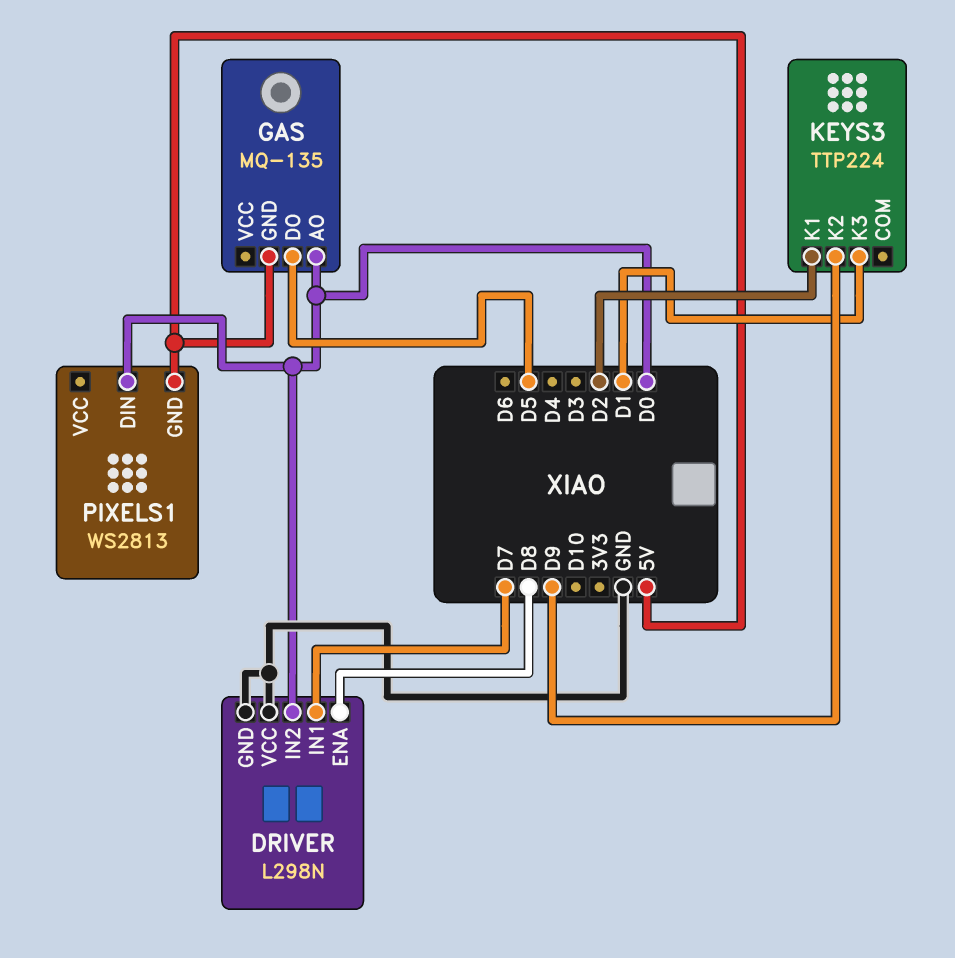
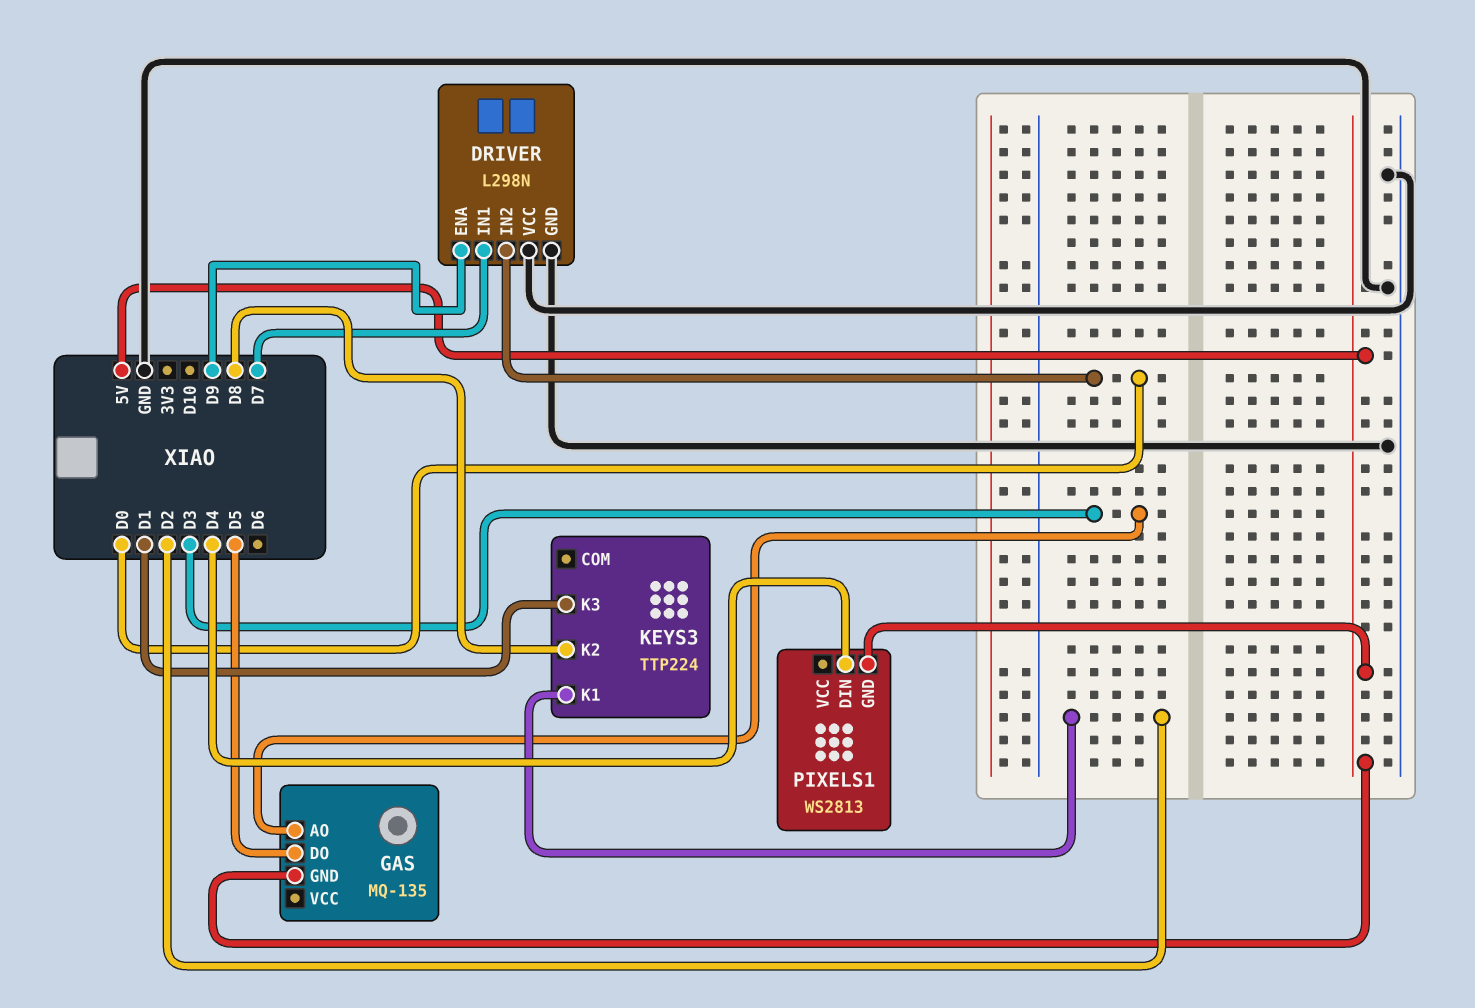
DRIVER pin ENA: D8 -> D9
GAS pin AO: D0 -> D3
KEYS3 pin K2: D9 -> D8
PIXELS1 pin DIN: D0 -> D4

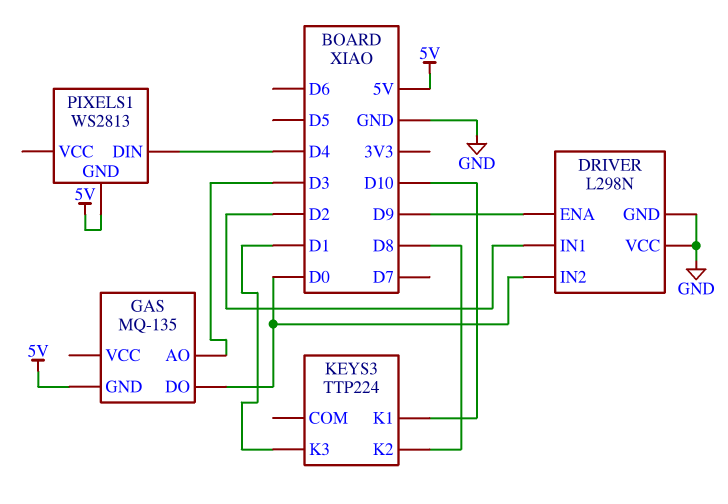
DRIVER pin IN1: D7 -> D2
GAS pin DO: D5 -> D0
KEYS3 pin K1: D2 -> D10

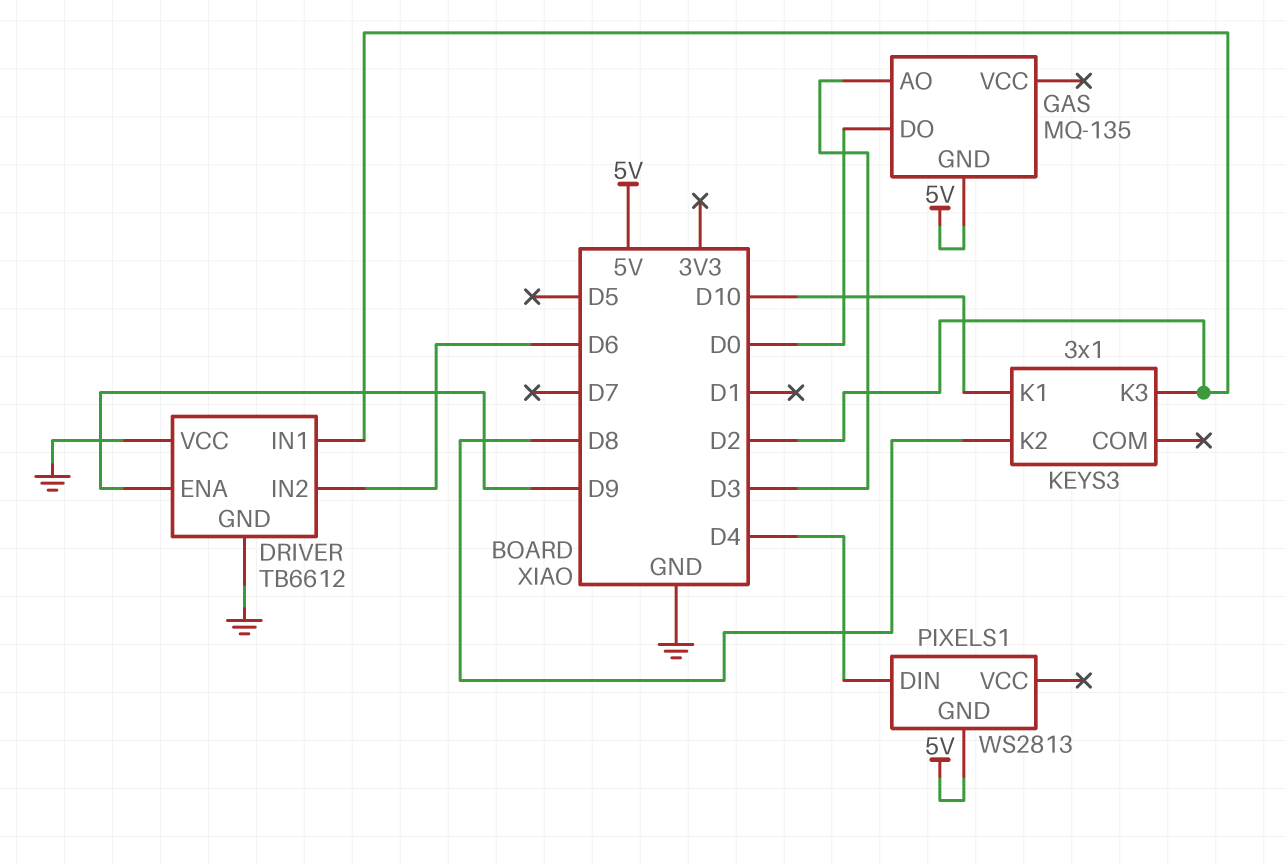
DRIVER: L298N -> TB6612
DRIVER pin IN2: D0 -> D6
KEYS3: TTP224 -> 3x1
KEYS3 pin K3: D1 -> D2

